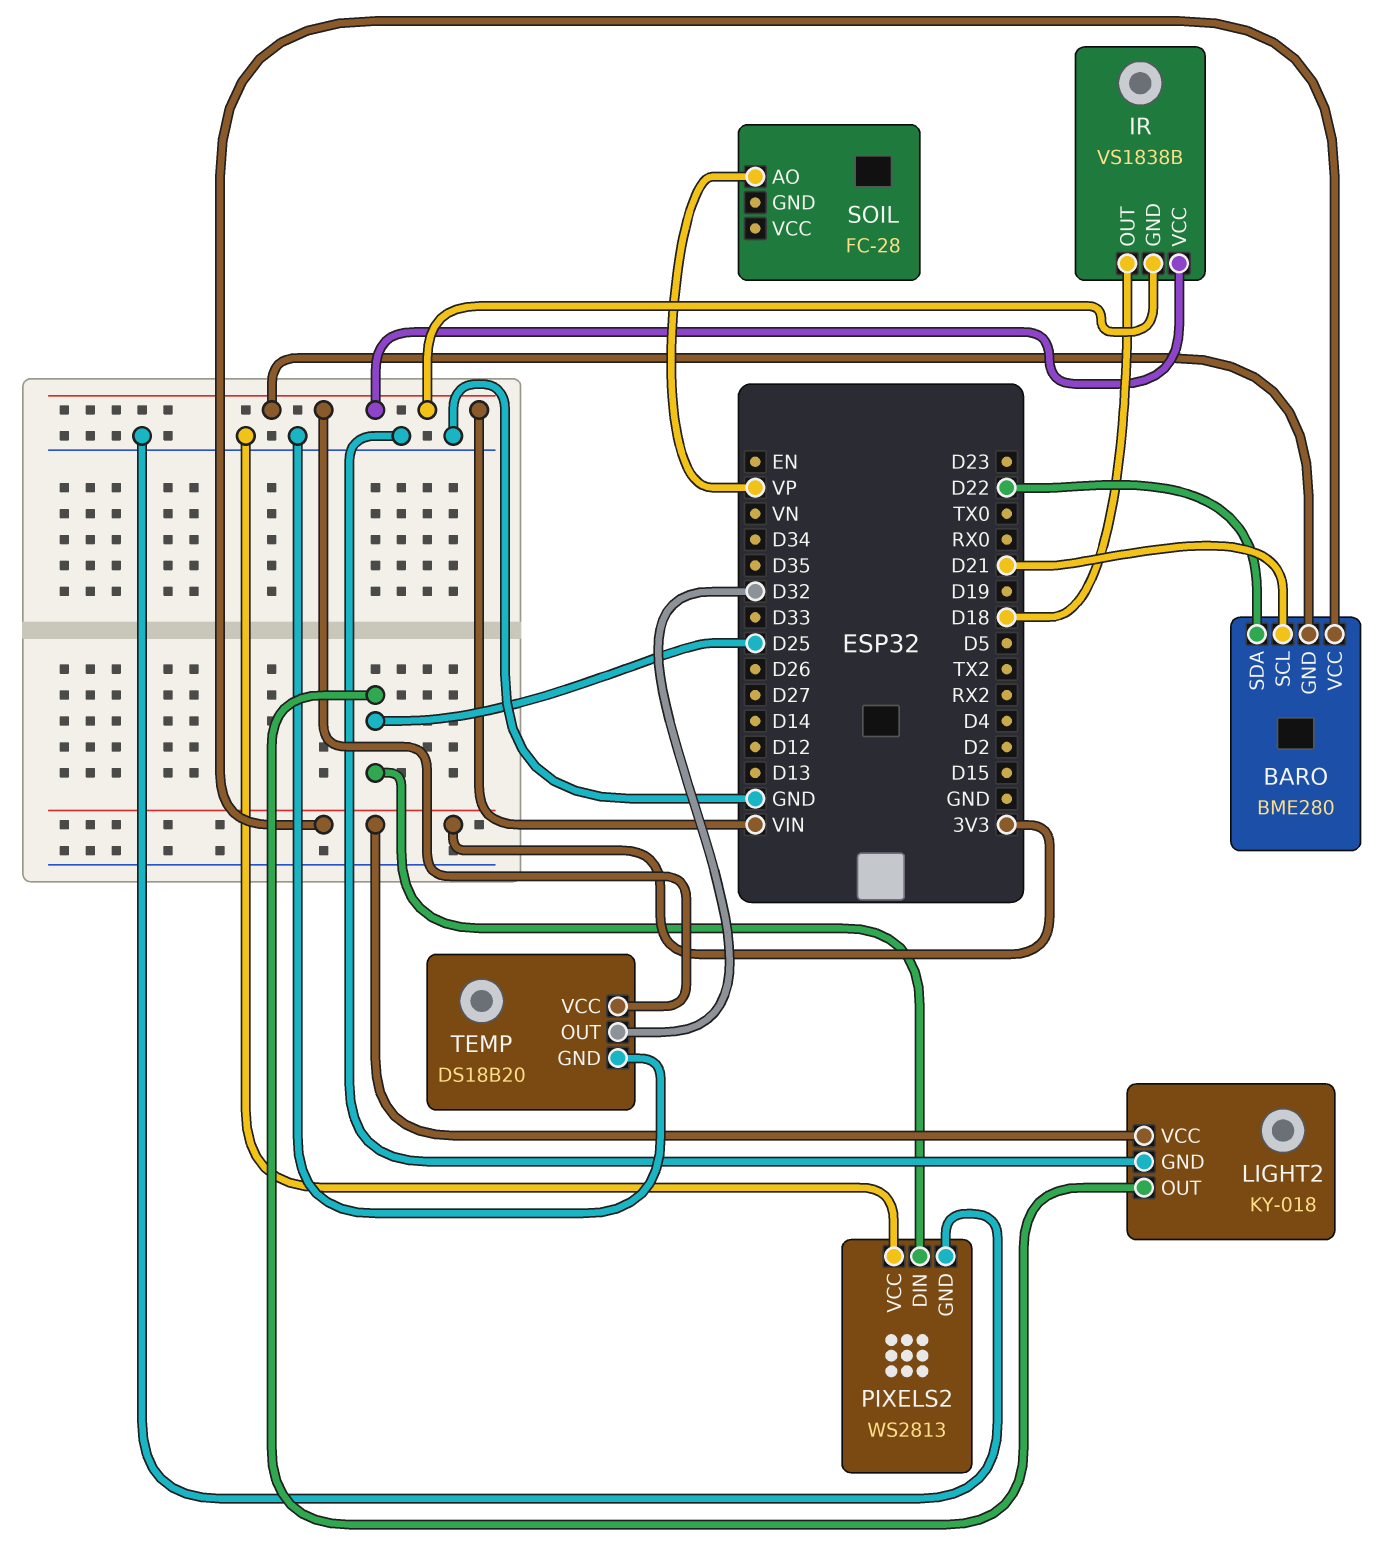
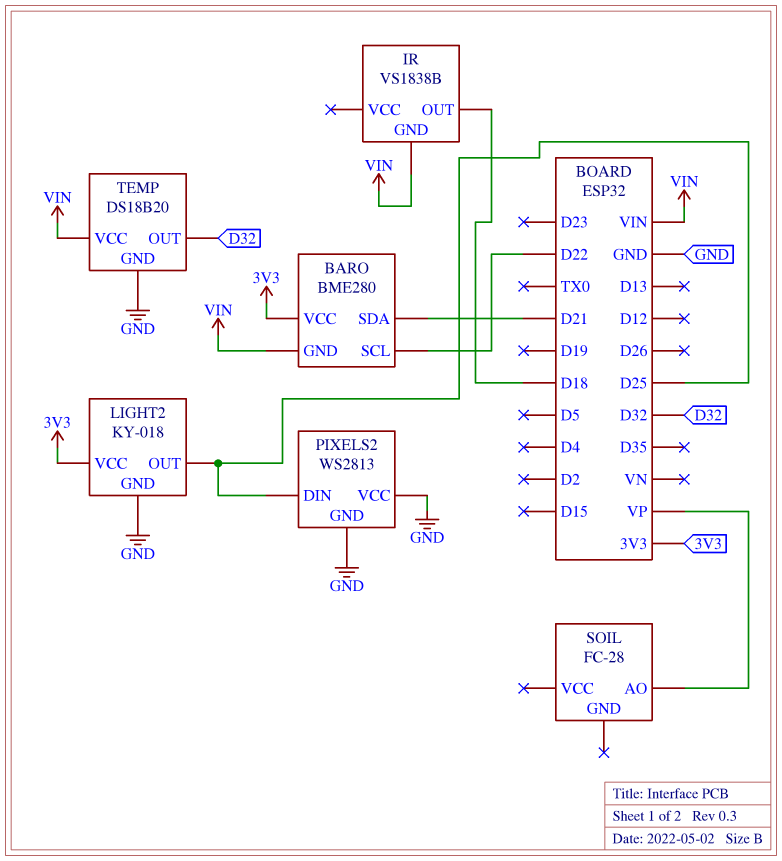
BARO pin SCL: D21 -> D22
BARO pin SDA: D22 -> D21
IR pin VCC: VIN -> none

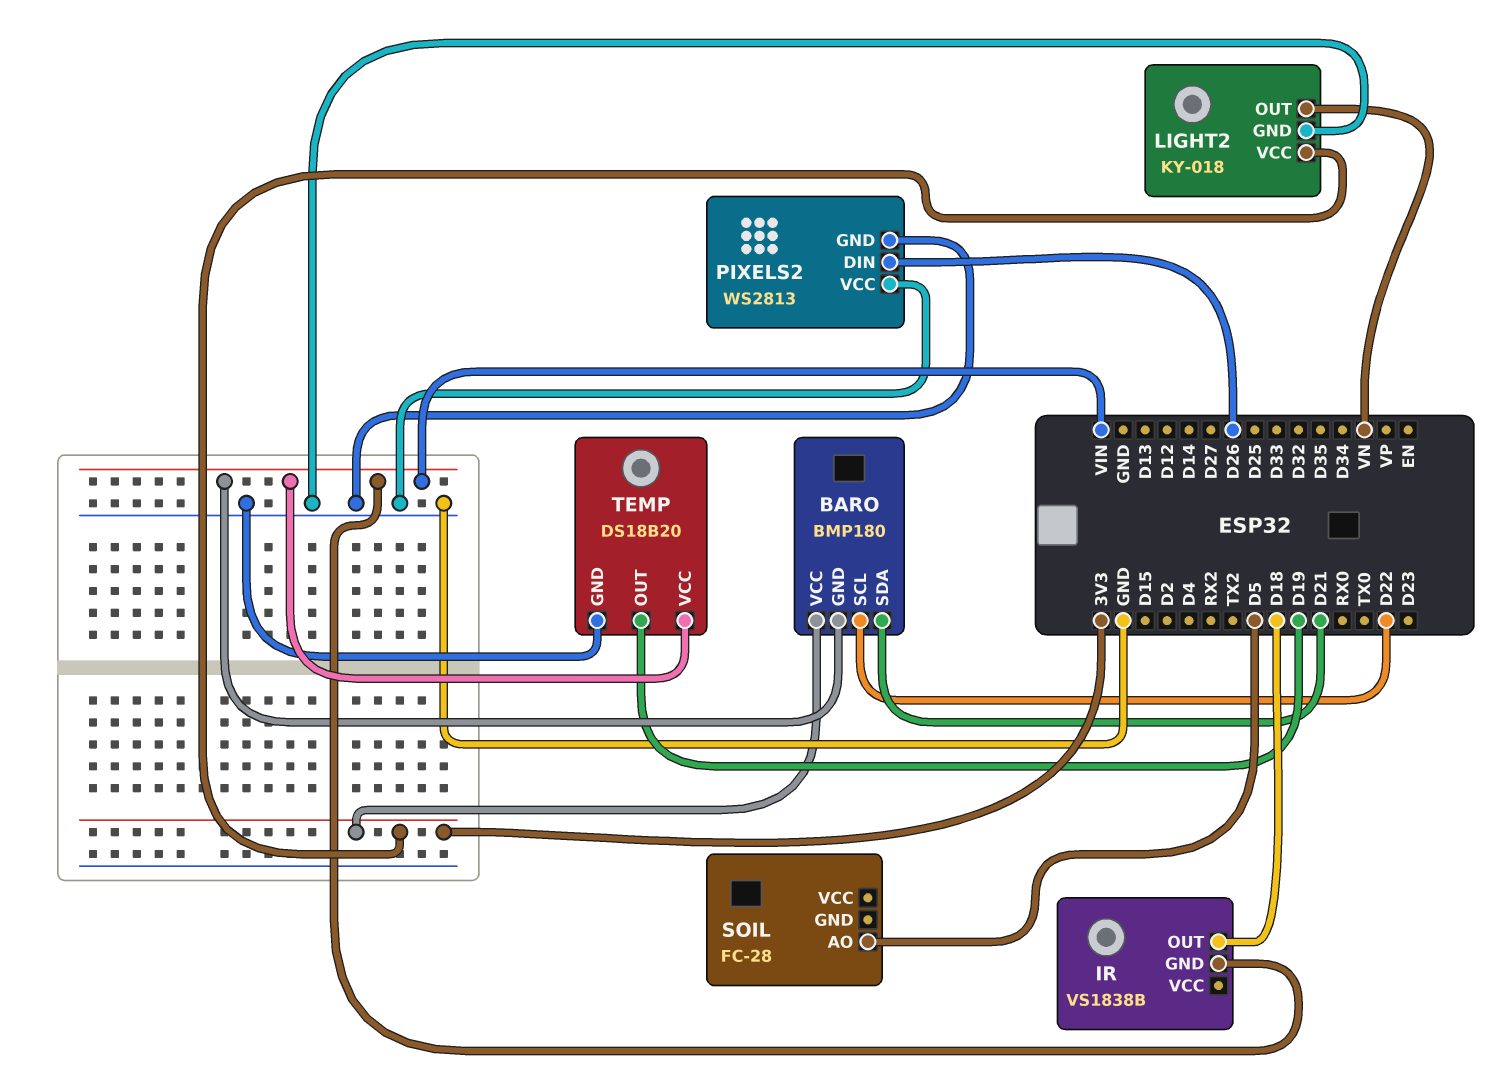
BARO: BME280 -> BMP180
LIGHT2 pin OUT: D25 -> VN
PIXELS2 pin DIN: D25 -> D26
SOIL pin AO: VP -> D5
TEMP pin OUT: D32 -> D19

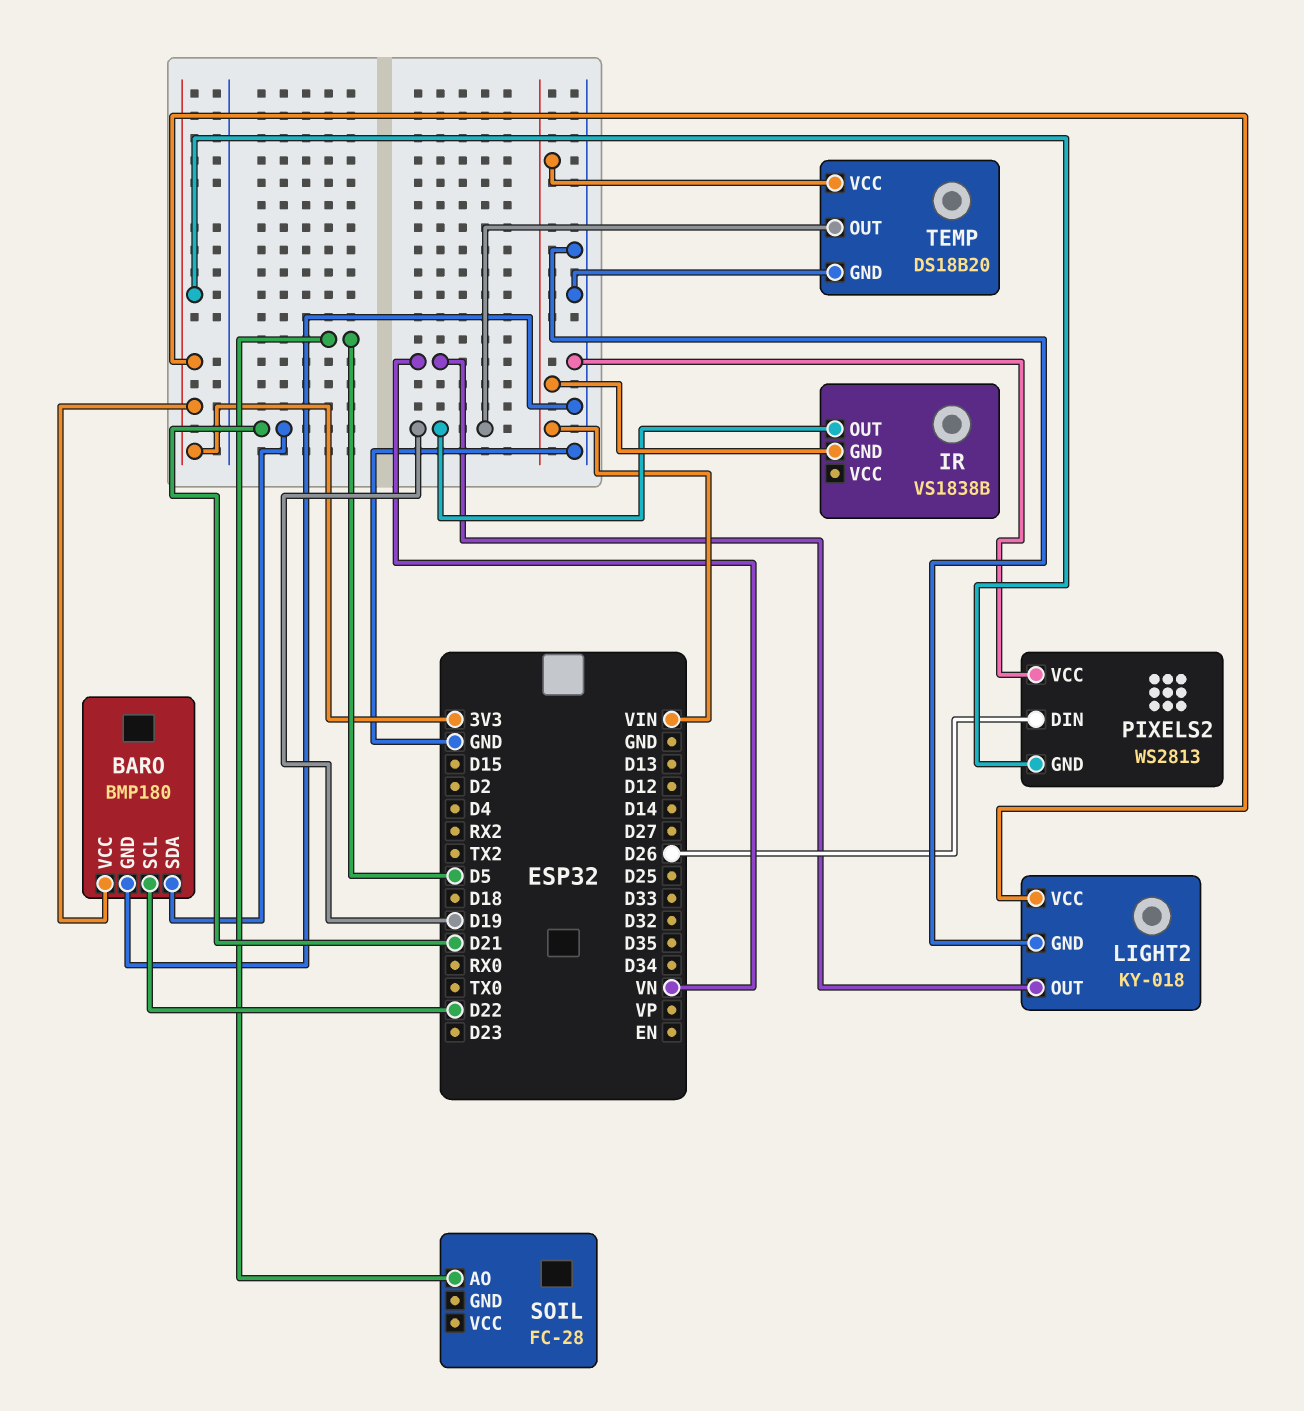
BARO pin GND: VIN -> GND
IR pin OUT: D18 -> D19
PIXELS2 pin GND: GND -> 3V3

